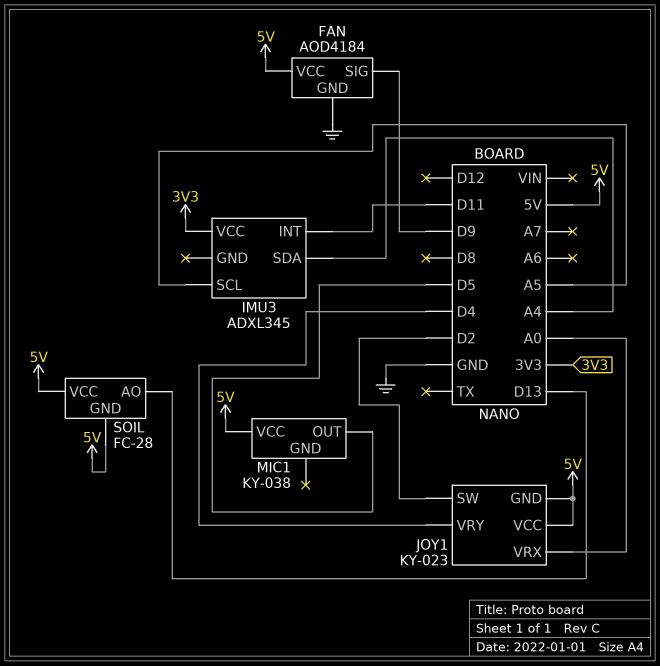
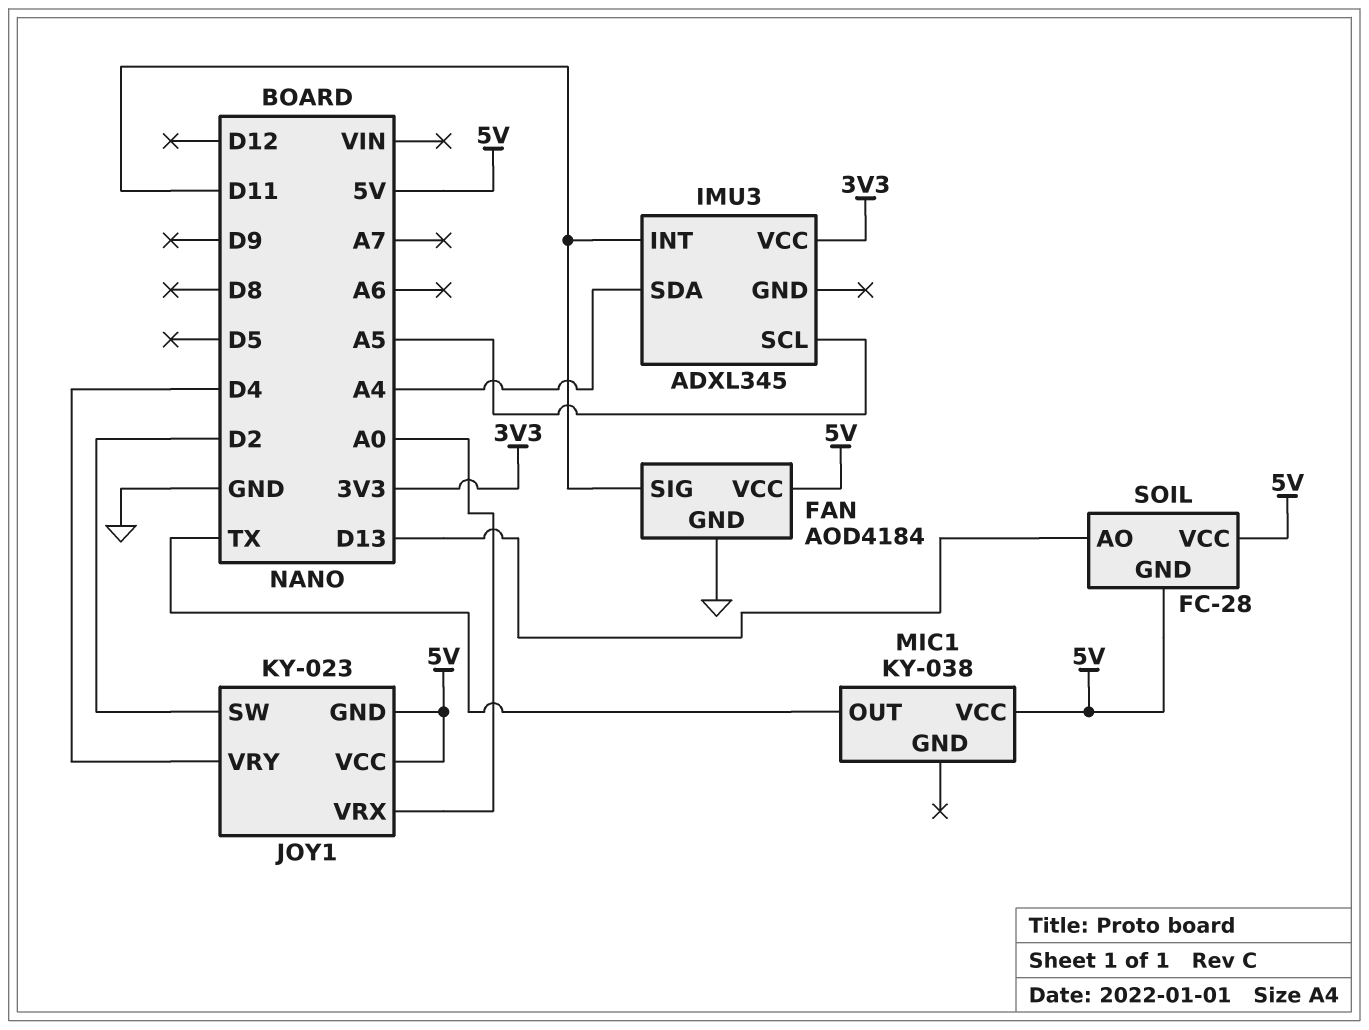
FAN pin SIG: D9 -> D11
MIC1 pin OUT: D5 -> TX

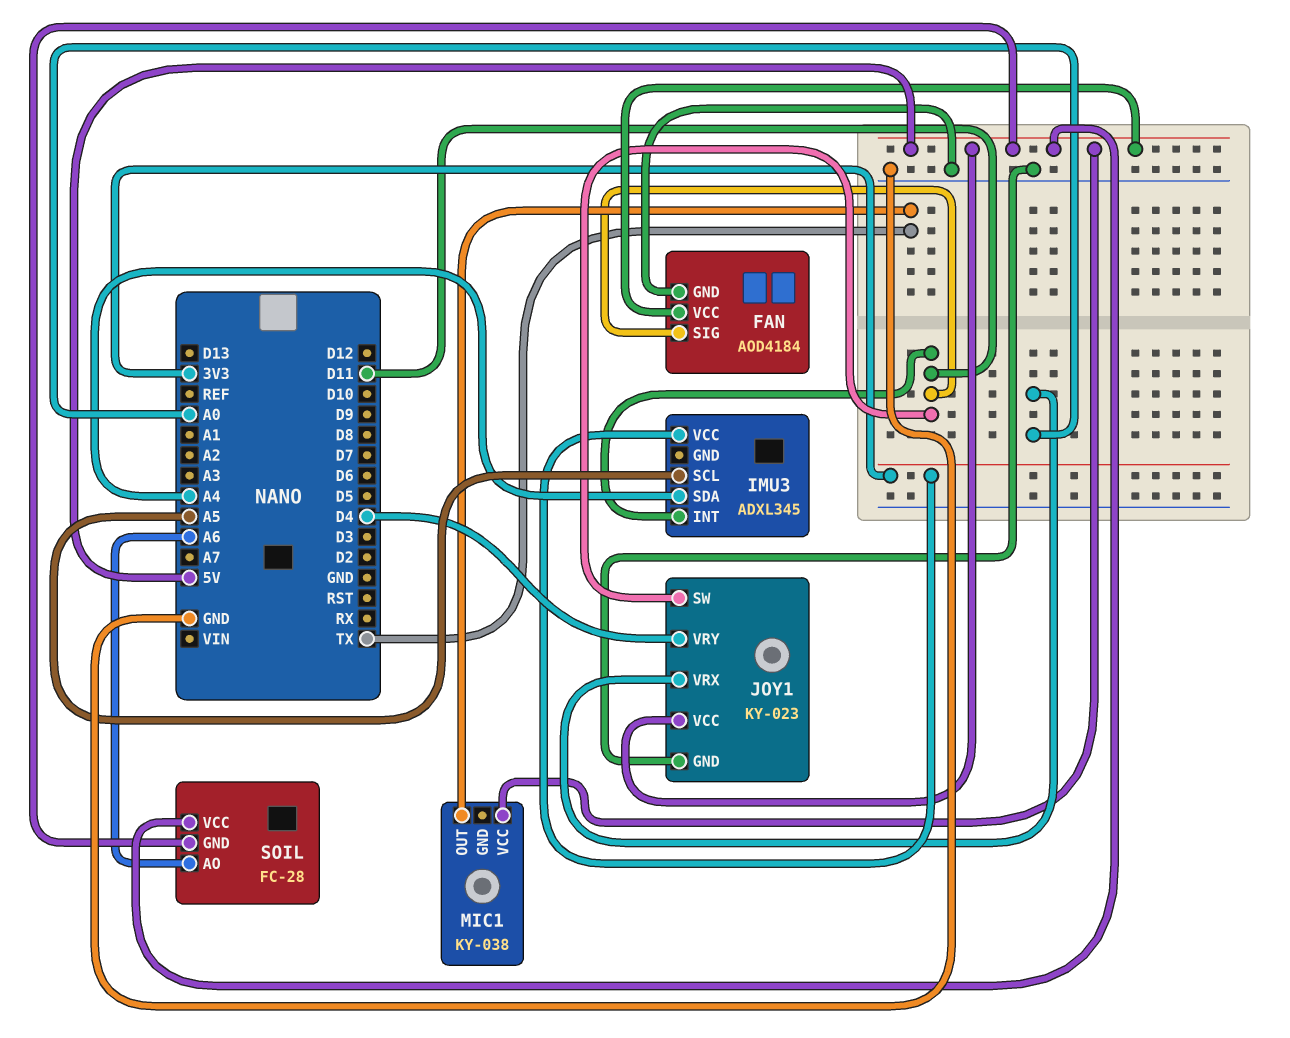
JOY1 pin GND: 5V -> GND
JOY1 pin SW: D2 -> D11
SOIL pin AO: D13 -> A6

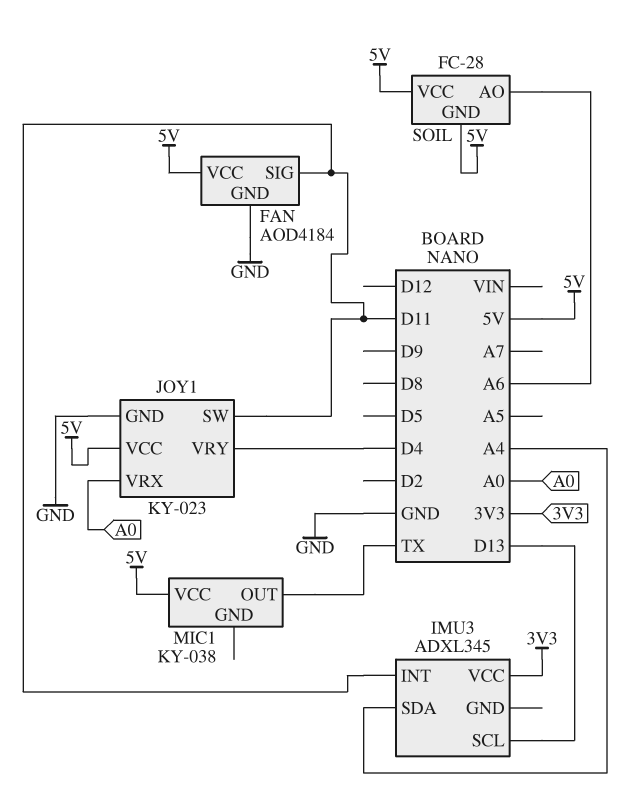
IMU3 pin SCL: A5 -> D13

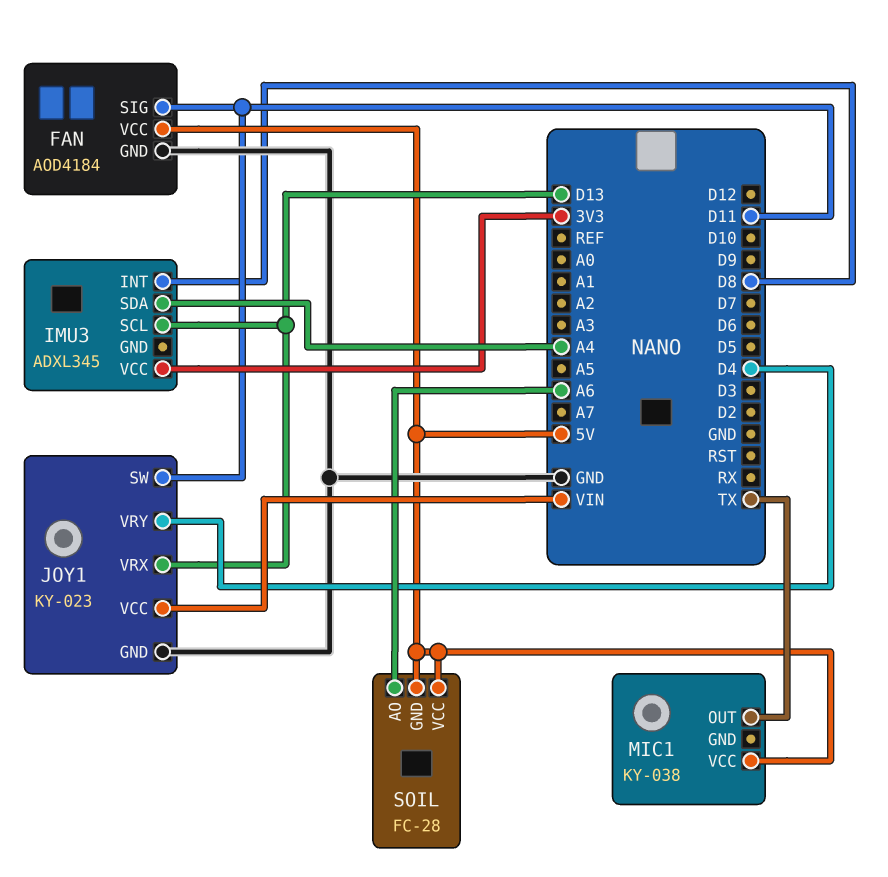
IMU3 pin INT: D11 -> D8
JOY1 pin VCC: 5V -> VIN
JOY1 pin VRX: A0 -> D13

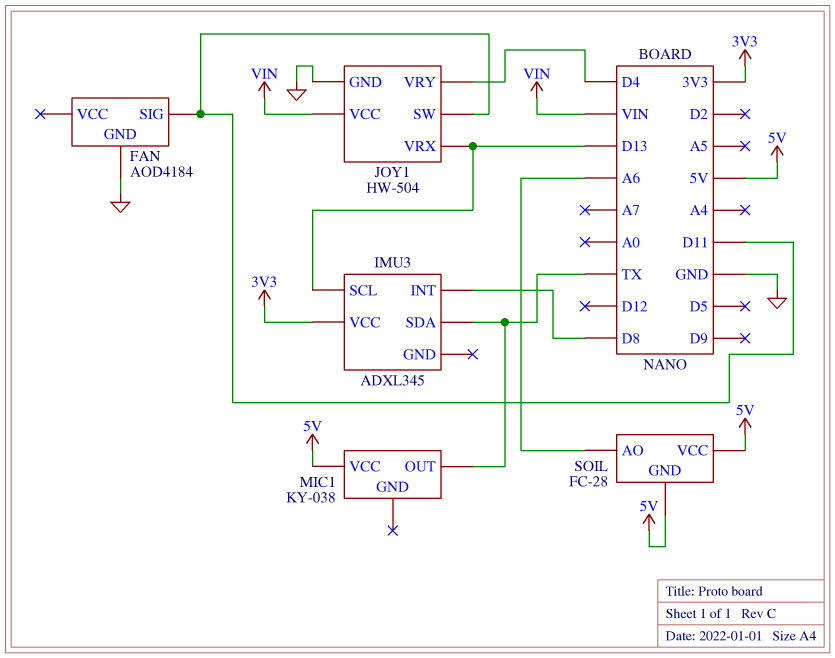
FAN pin VCC: 5V -> none
IMU3 pin SDA: A4 -> TX
JOY1: KY-023 -> HW-504

